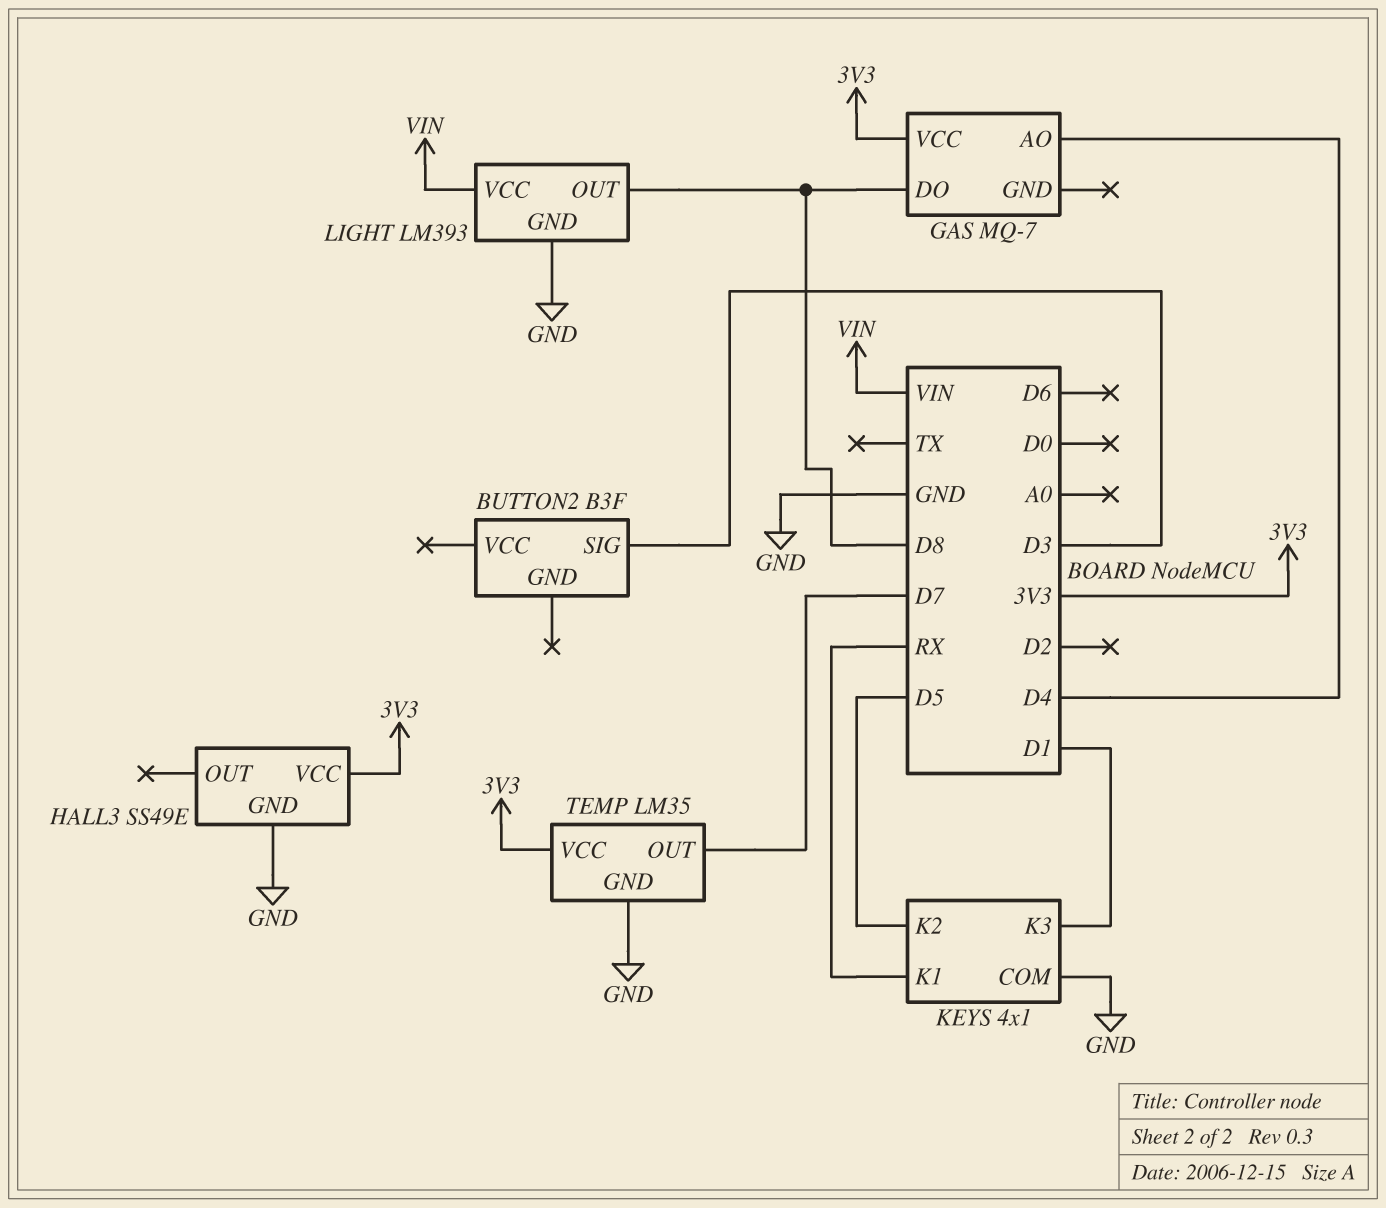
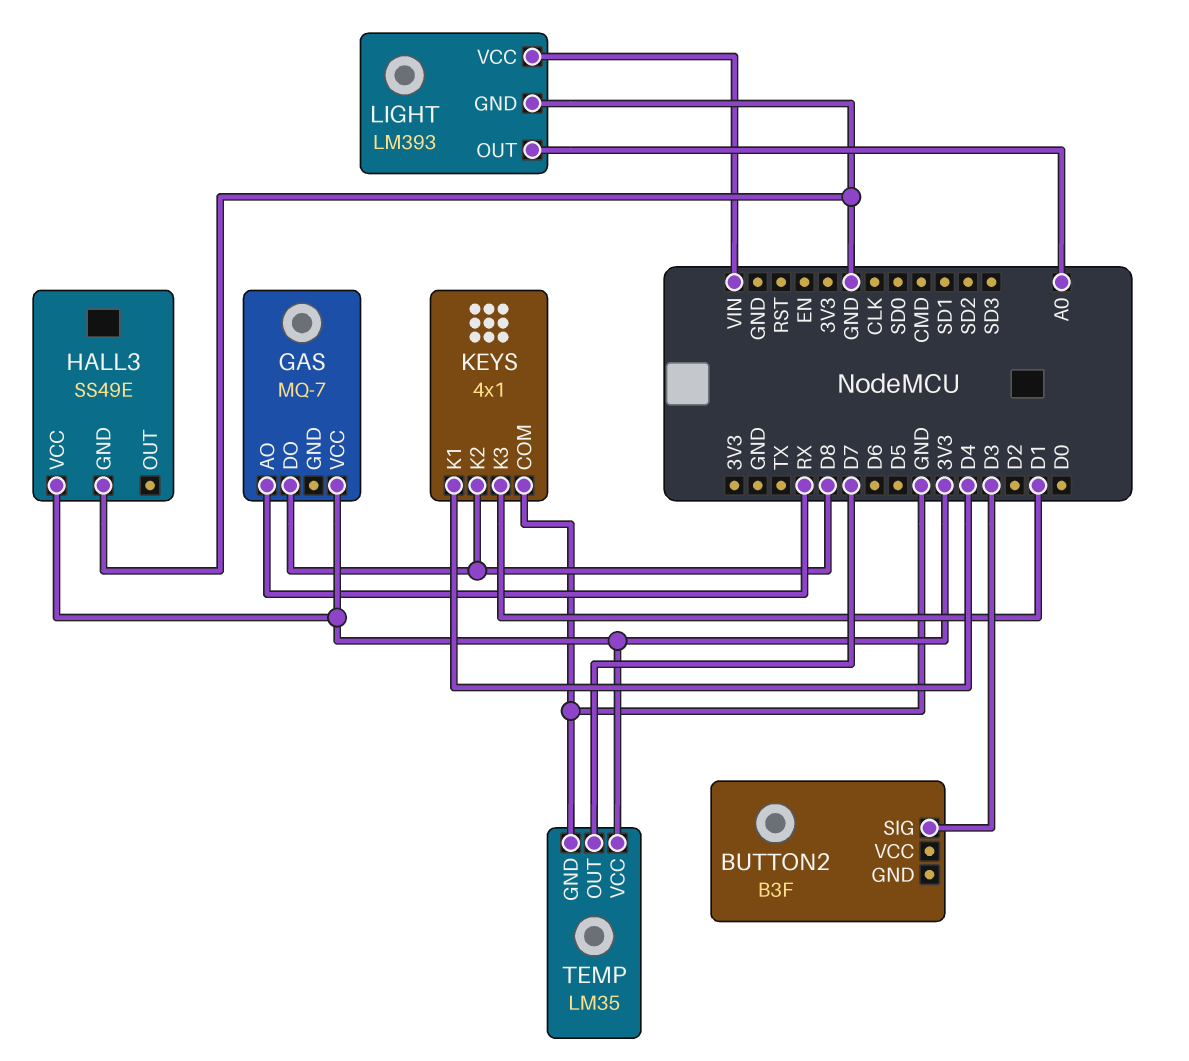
GAS pin AO: D4 -> RX
KEYS pin K1: RX -> D4
KEYS pin K2: D5 -> D8
LIGHT pin OUT: D8 -> A0

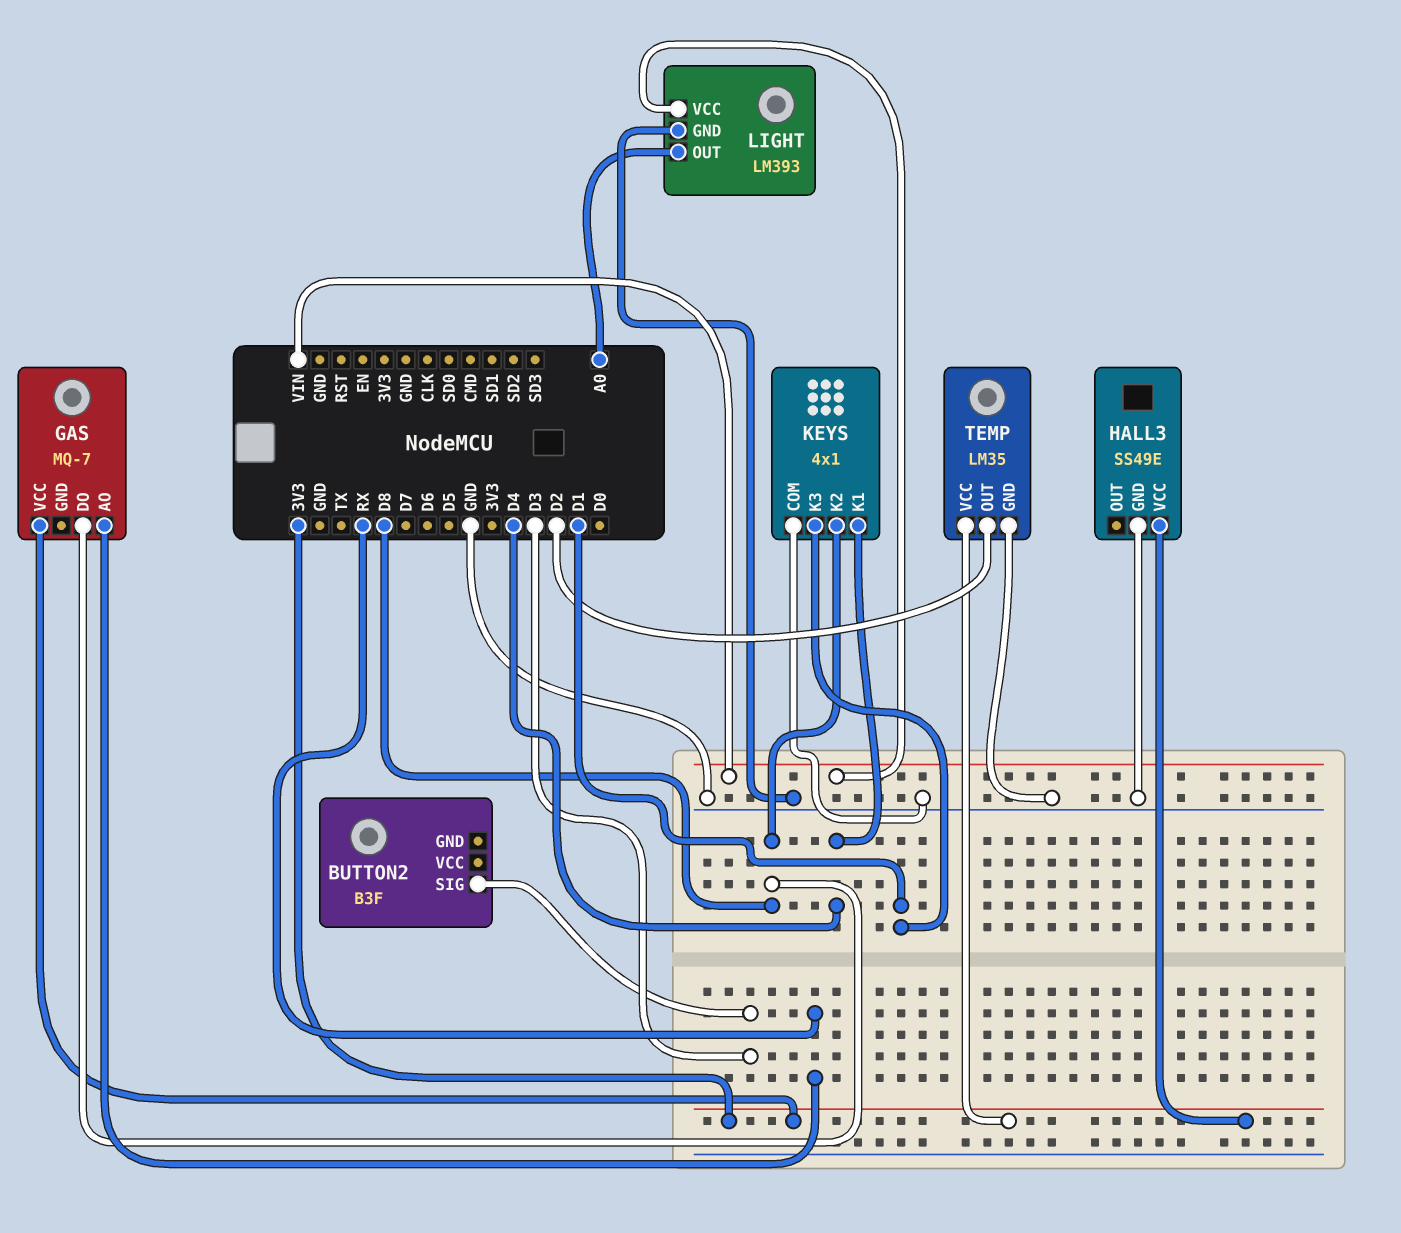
TEMP pin OUT: D7 -> D2

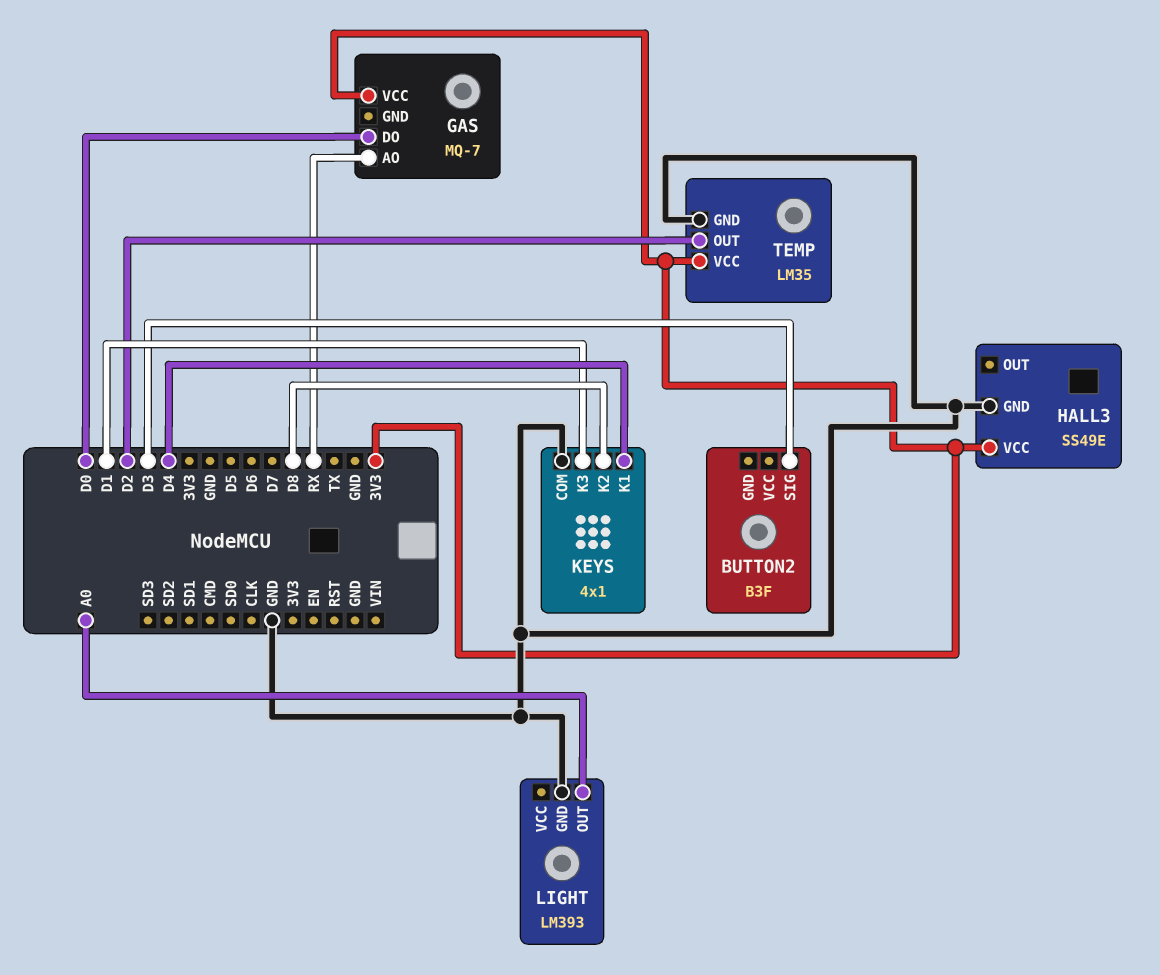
GAS pin DO: D8 -> D0
LIGHT pin VCC: VIN -> none

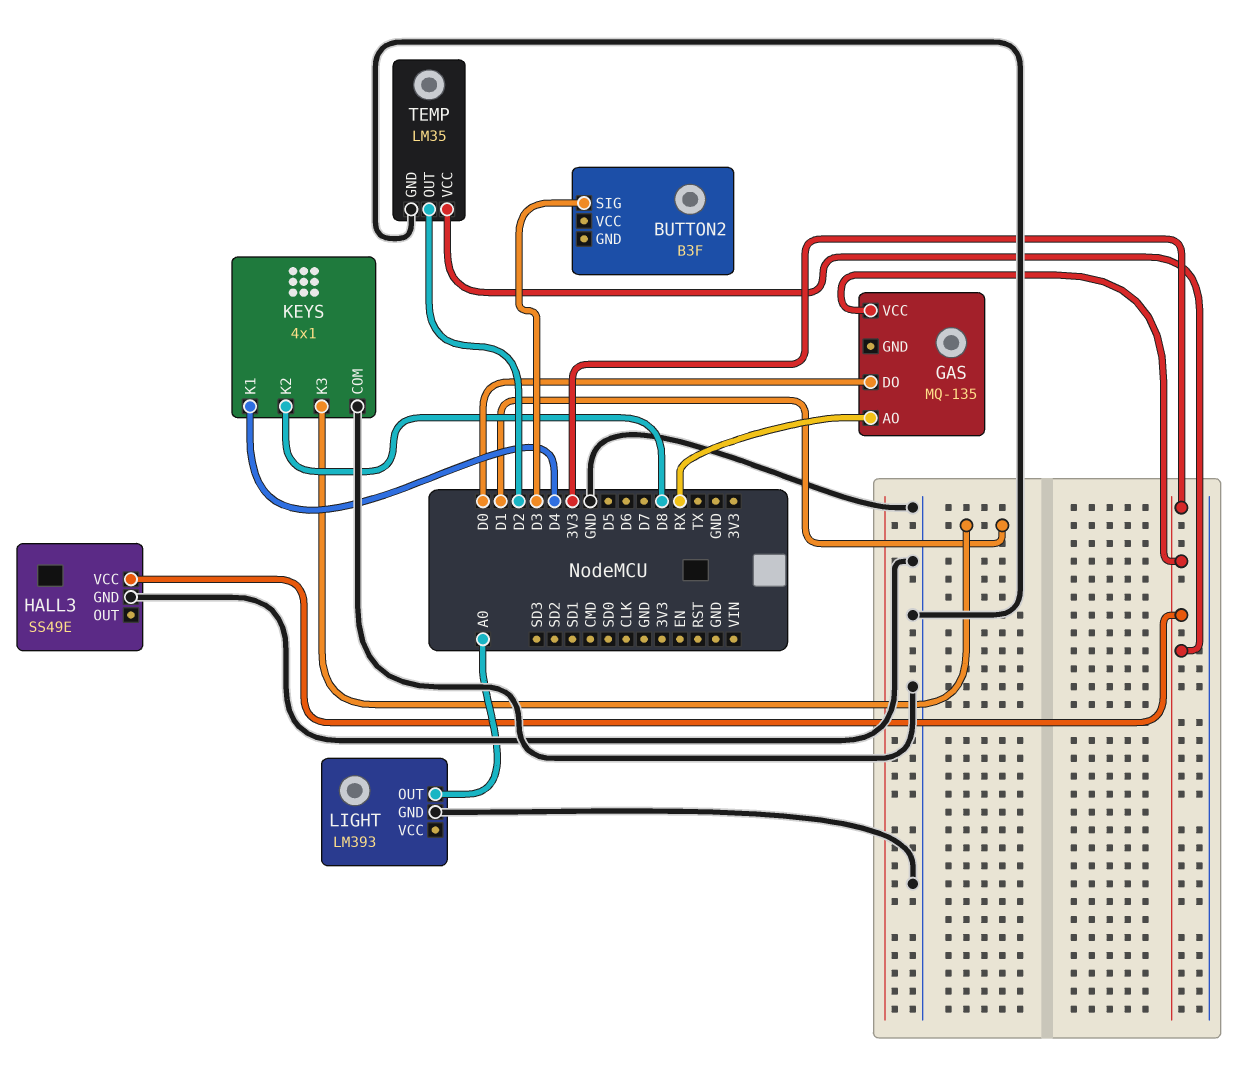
GAS: MQ-7 -> MQ-135

